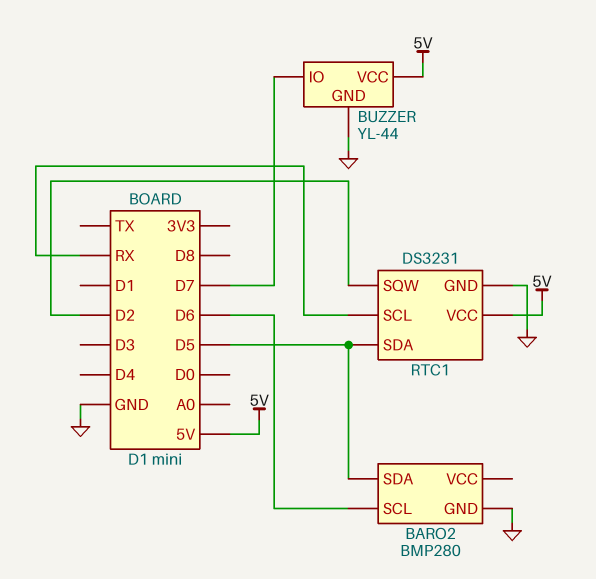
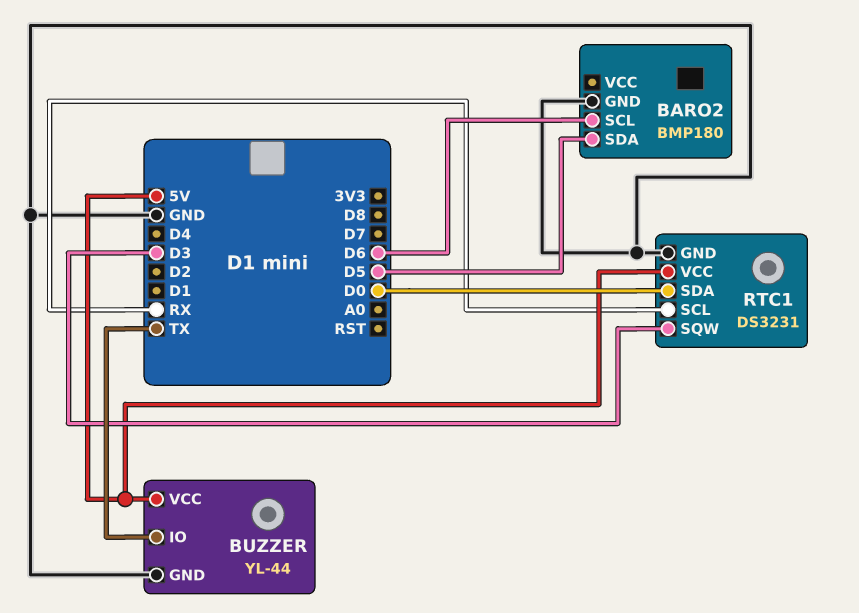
BARO2: BMP280 -> BMP180
BUZZER pin IO: D7 -> TX
RTC1 pin SDA: D5 -> D0
RTC1 pin SQW: D2 -> D3

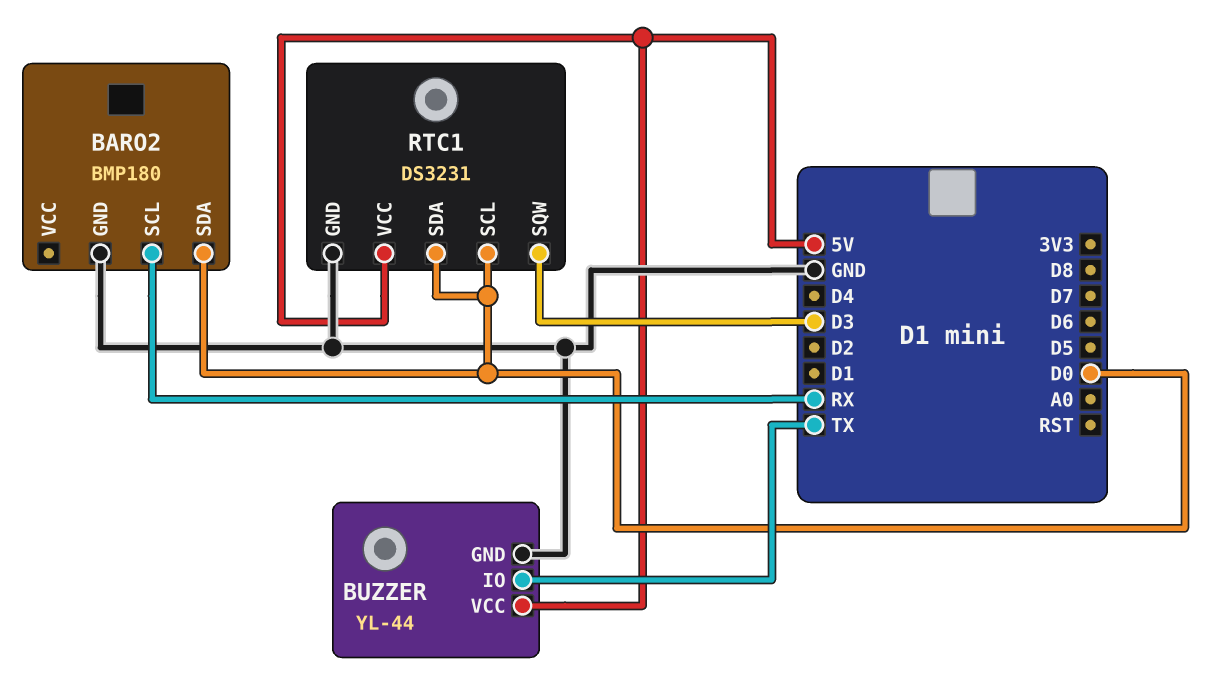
BARO2 pin SCL: D6 -> RX
BARO2 pin SDA: D5 -> D0
RTC1 pin SCL: RX -> D0

